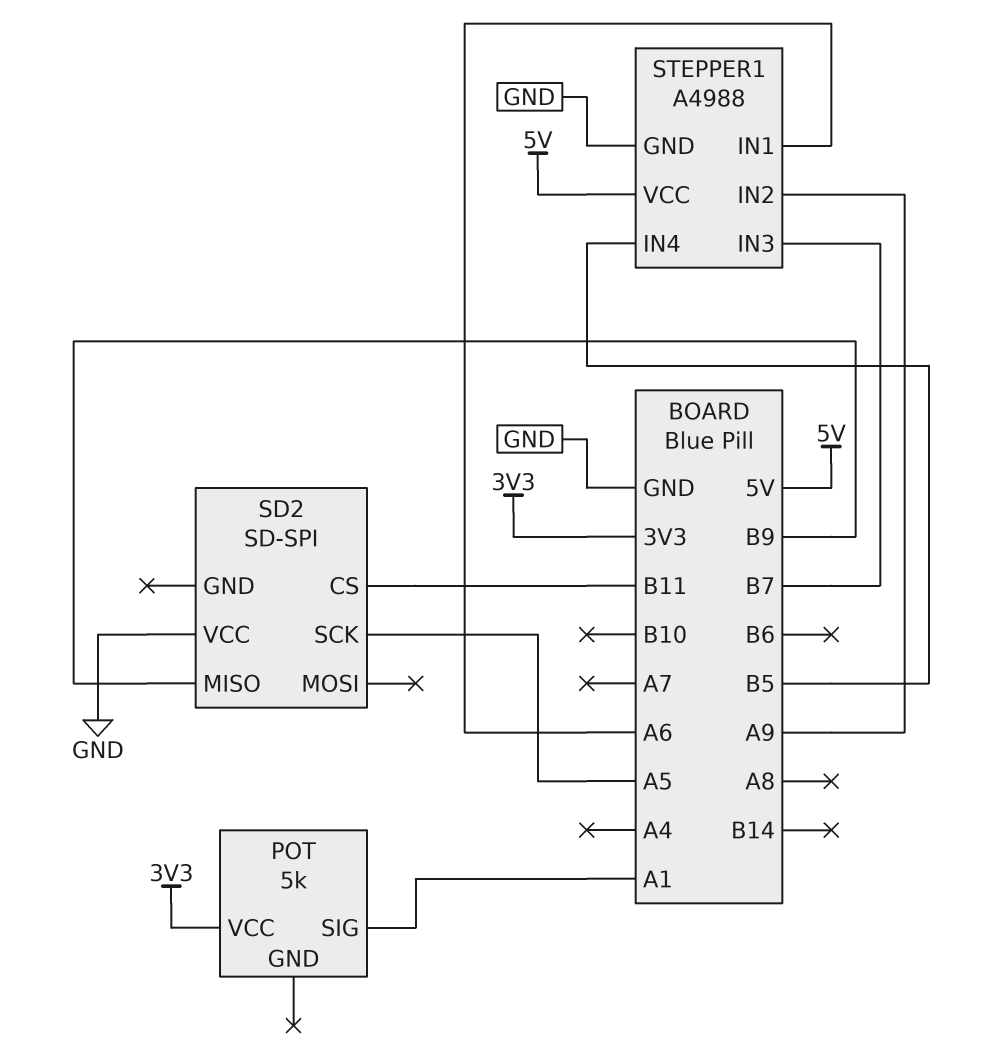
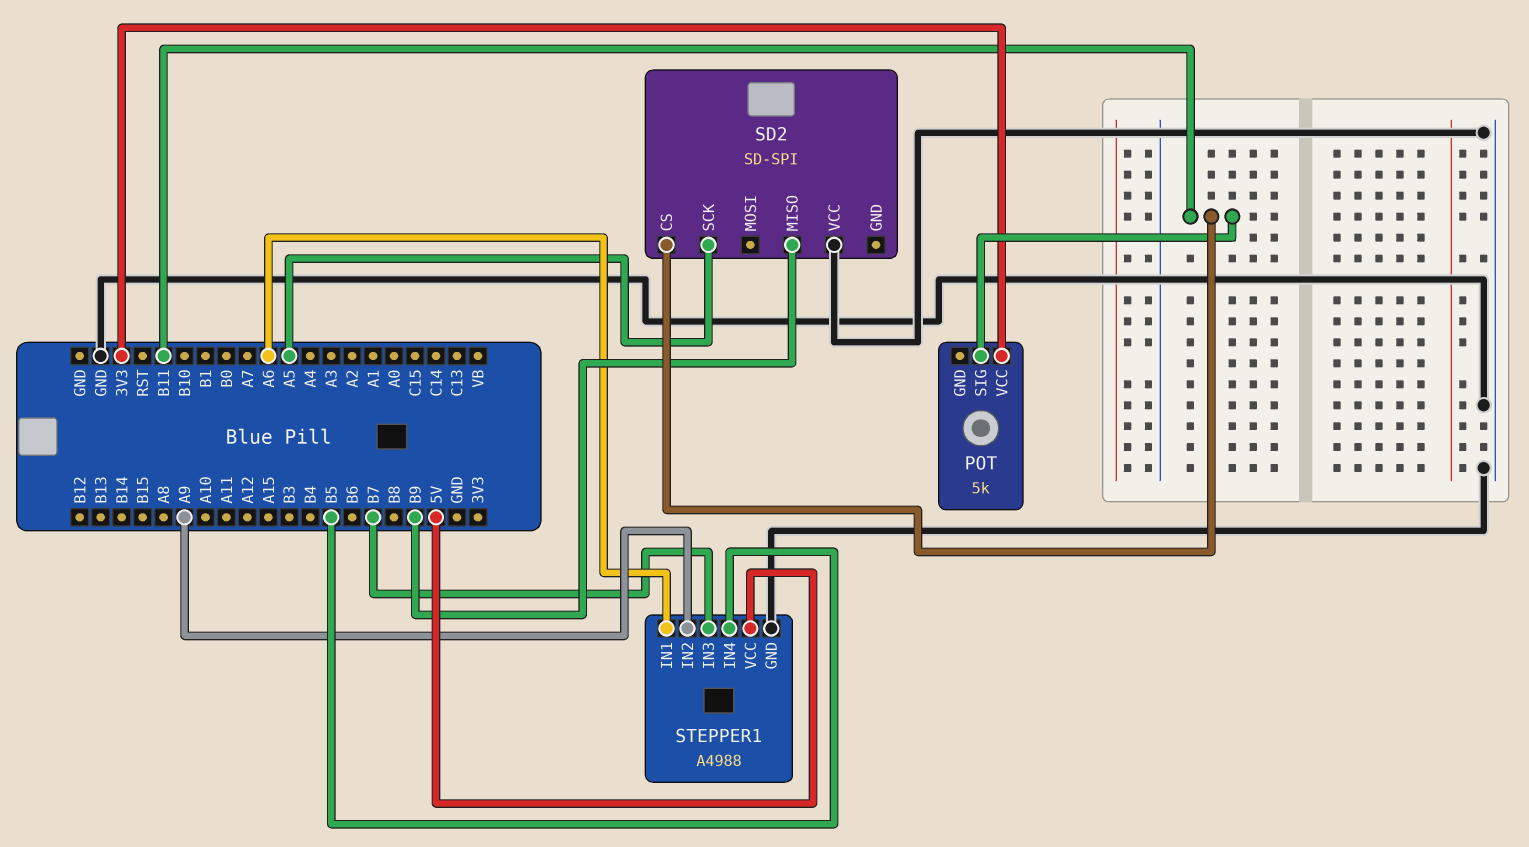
POT pin SIG: A1 -> B11

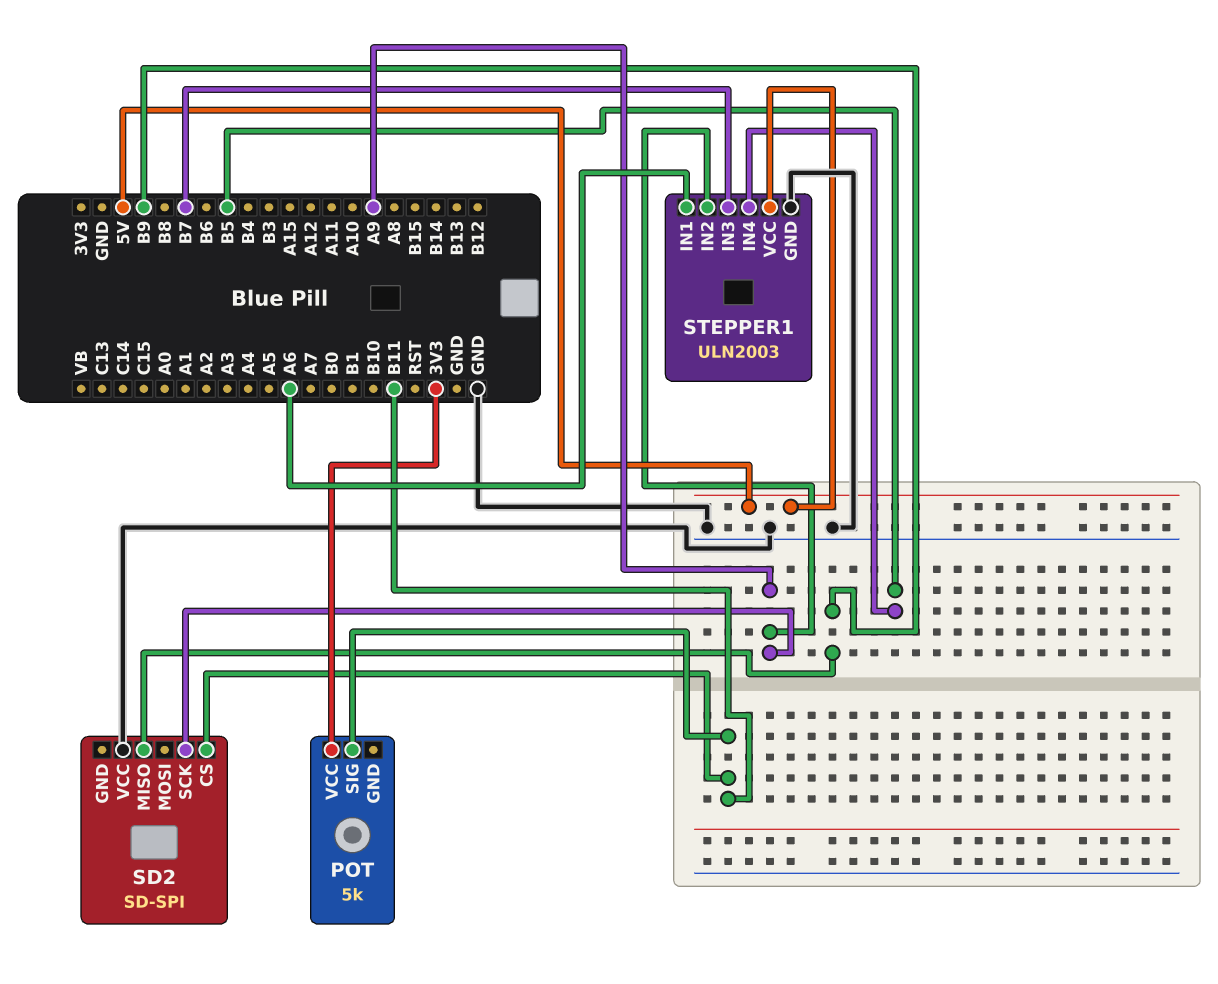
SD2 pin SCK: A5 -> A9
STEPPER1: A4988 -> ULN2003

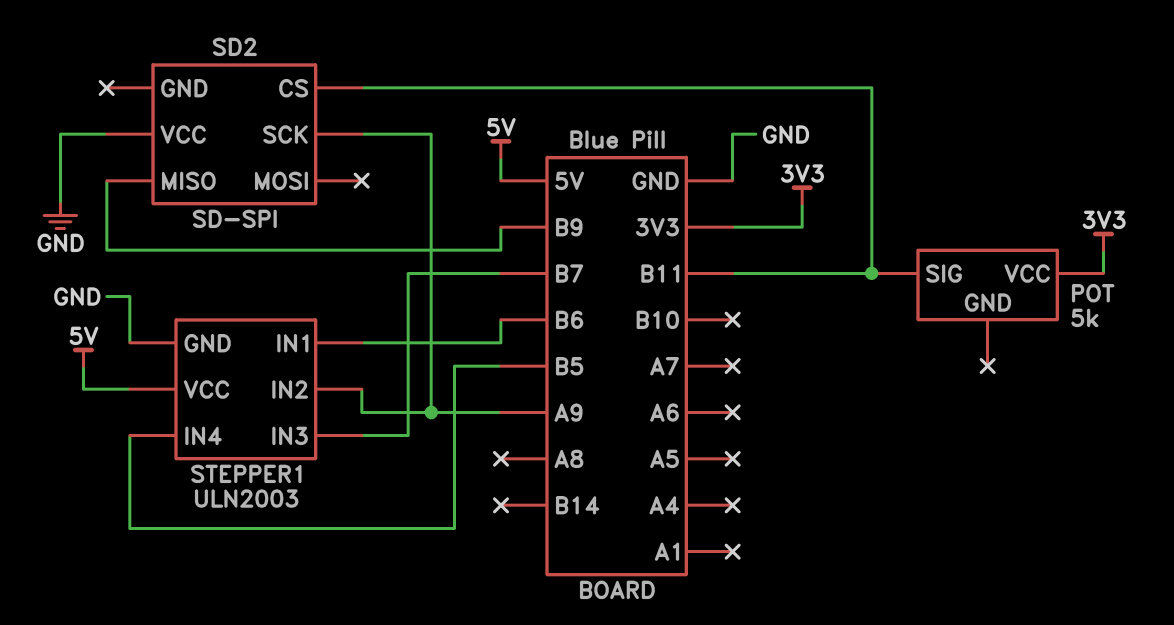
STEPPER1 pin IN1: A6 -> B6

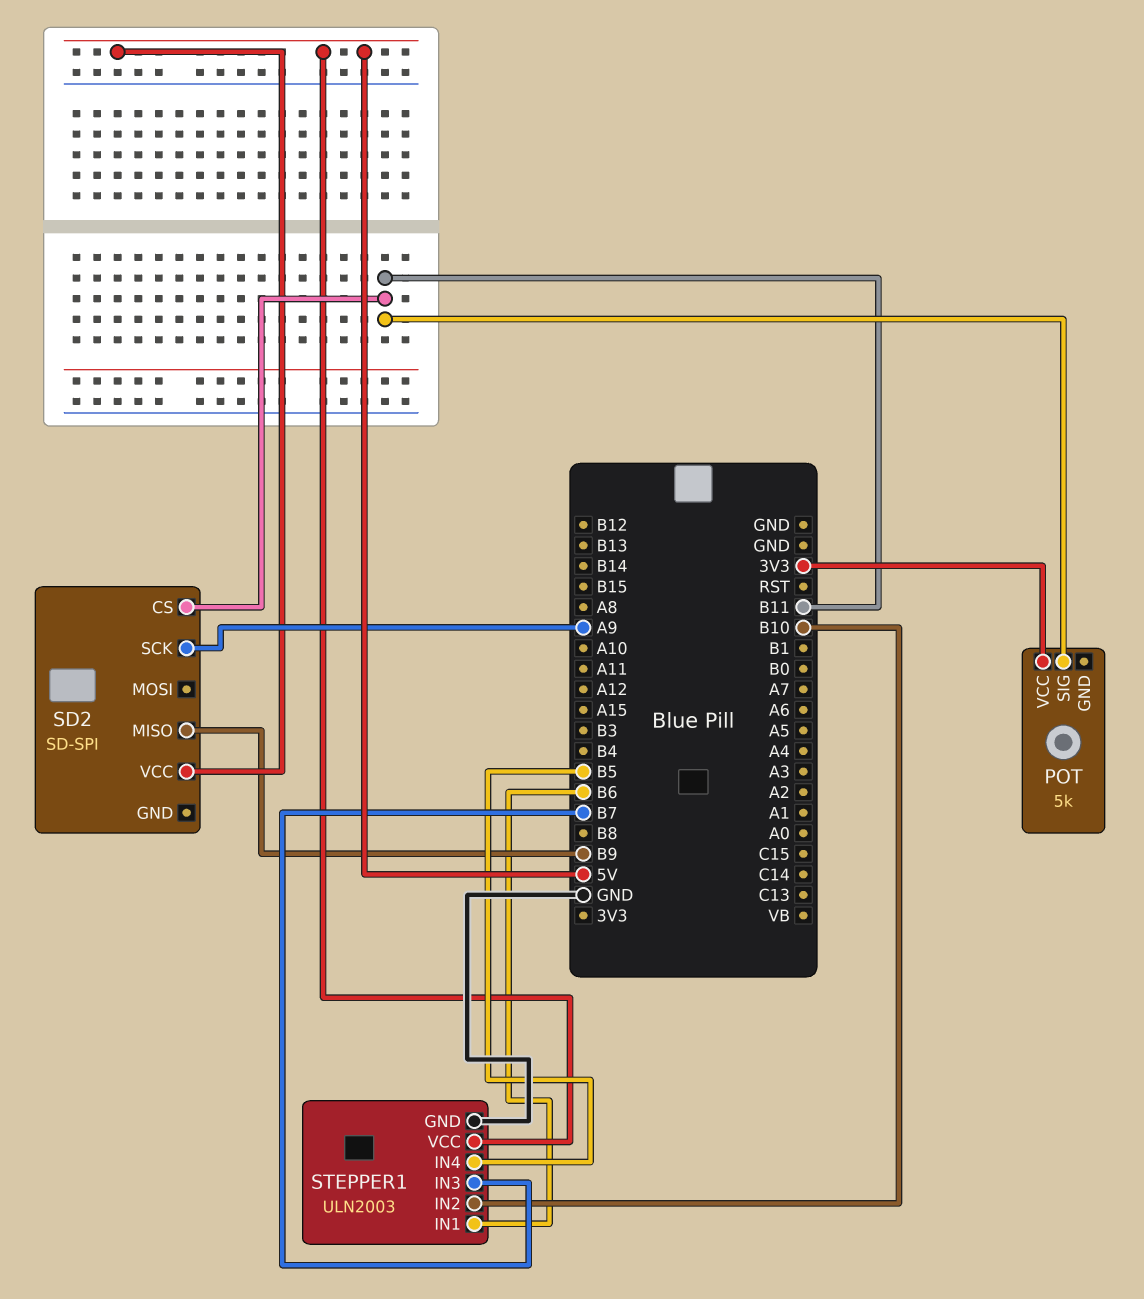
SD2 pin VCC: GND -> 5V
STEPPER1 pin IN2: A9 -> B10

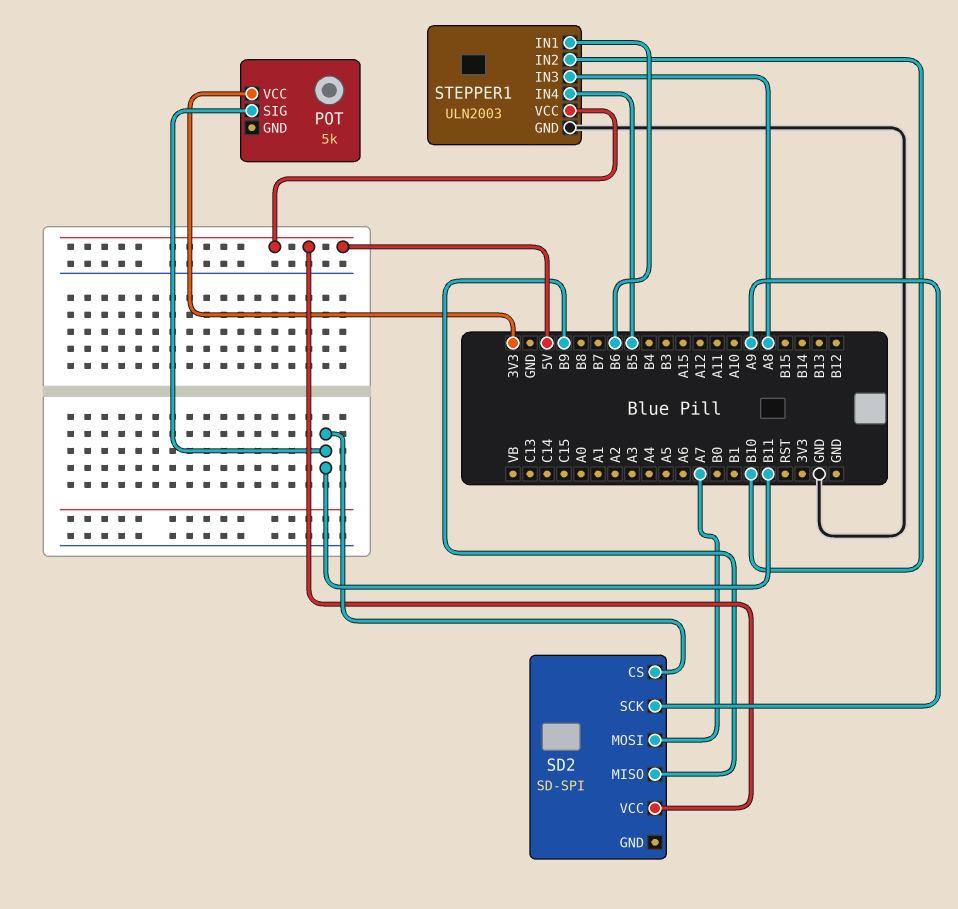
SD2 pin MOSI: none -> A7
STEPPER1 pin IN3: B7 -> A8

